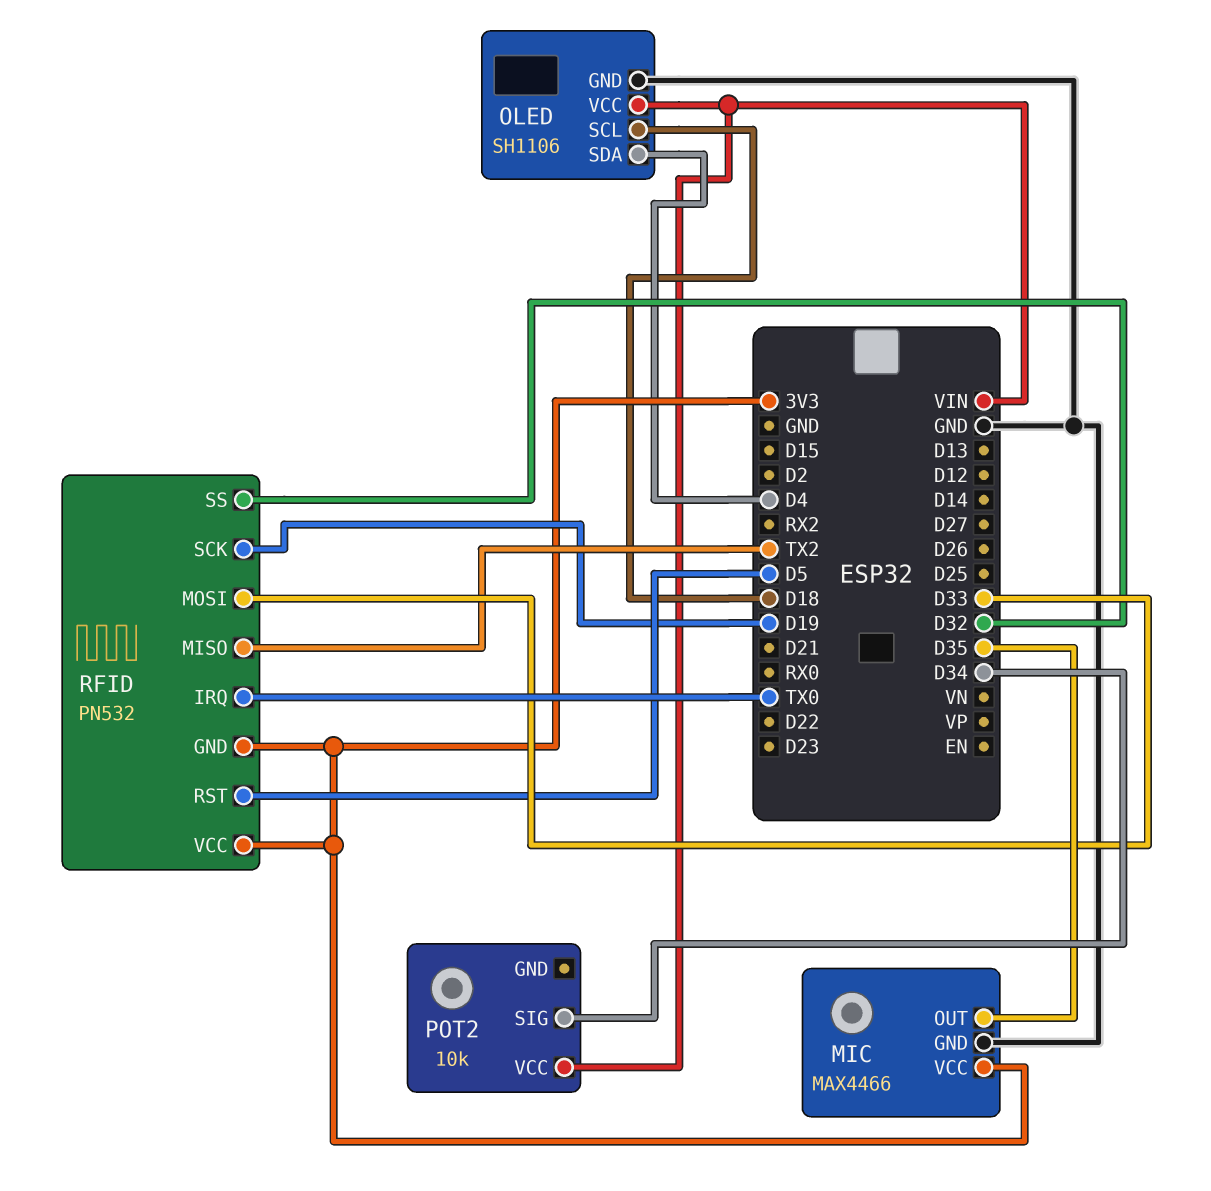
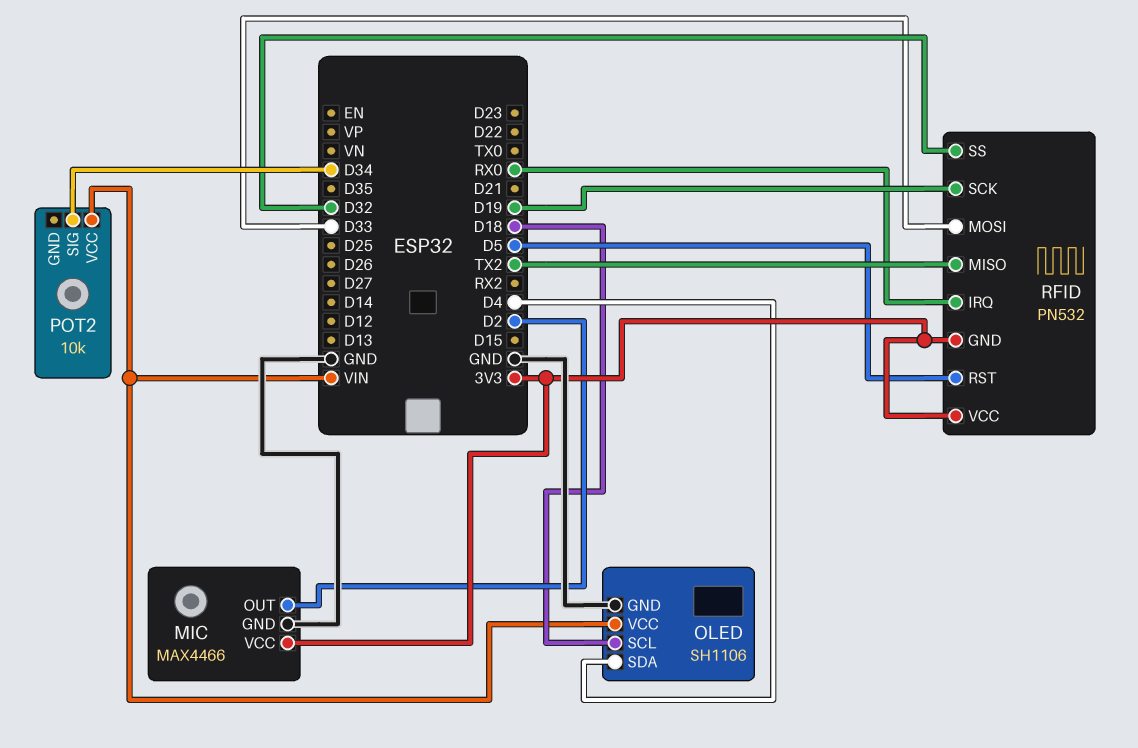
MIC pin OUT: D35 -> D2
RFID pin IRQ: TX0 -> RX0

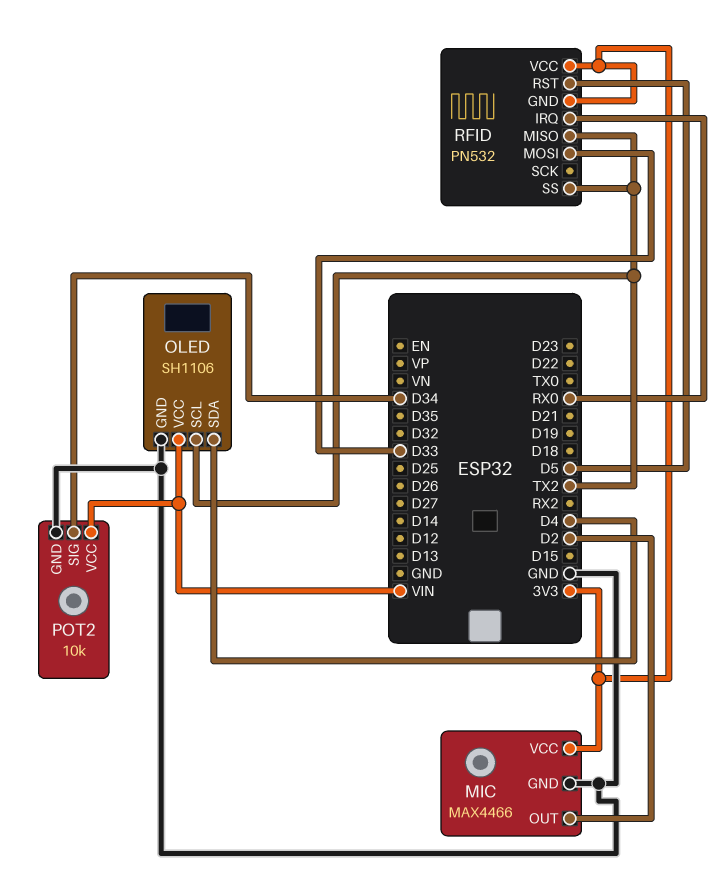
OLED pin SCL: D18 -> TX2
POT2 pin GND: none -> GND
RFID pin SCK: D19 -> none
RFID pin SS: D32 -> TX2

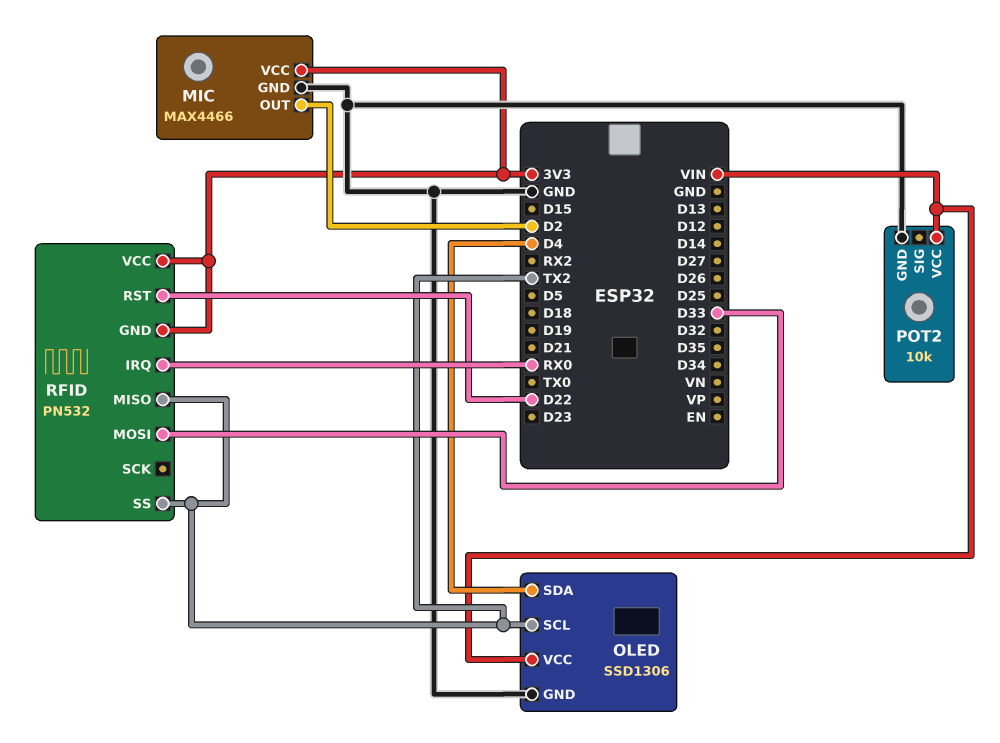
OLED: SH1106 -> SSD1306
POT2 pin SIG: D34 -> none
RFID pin RST: D5 -> D22

